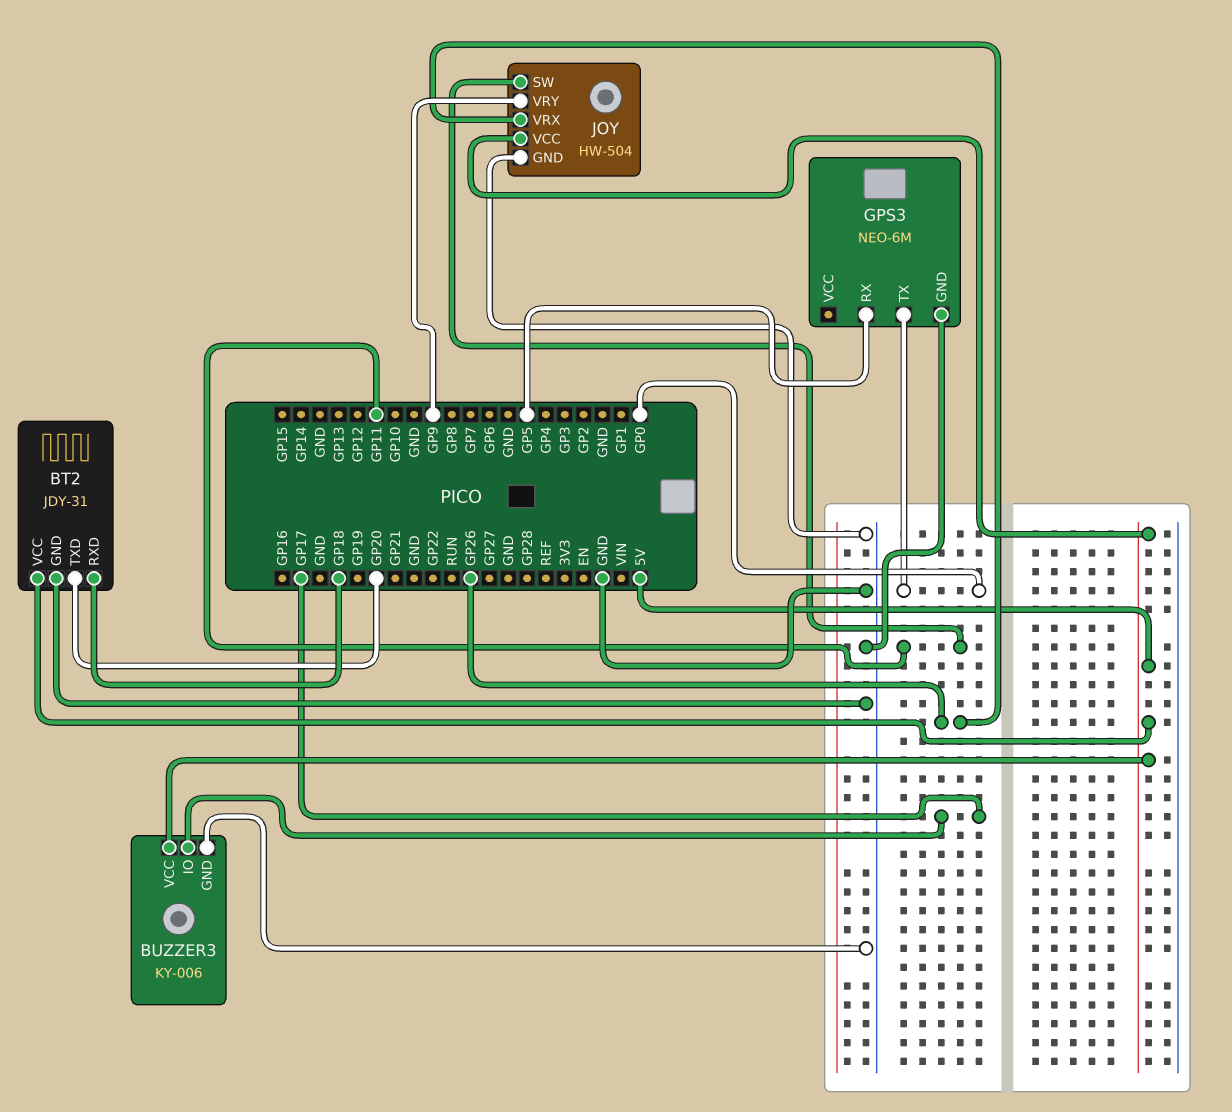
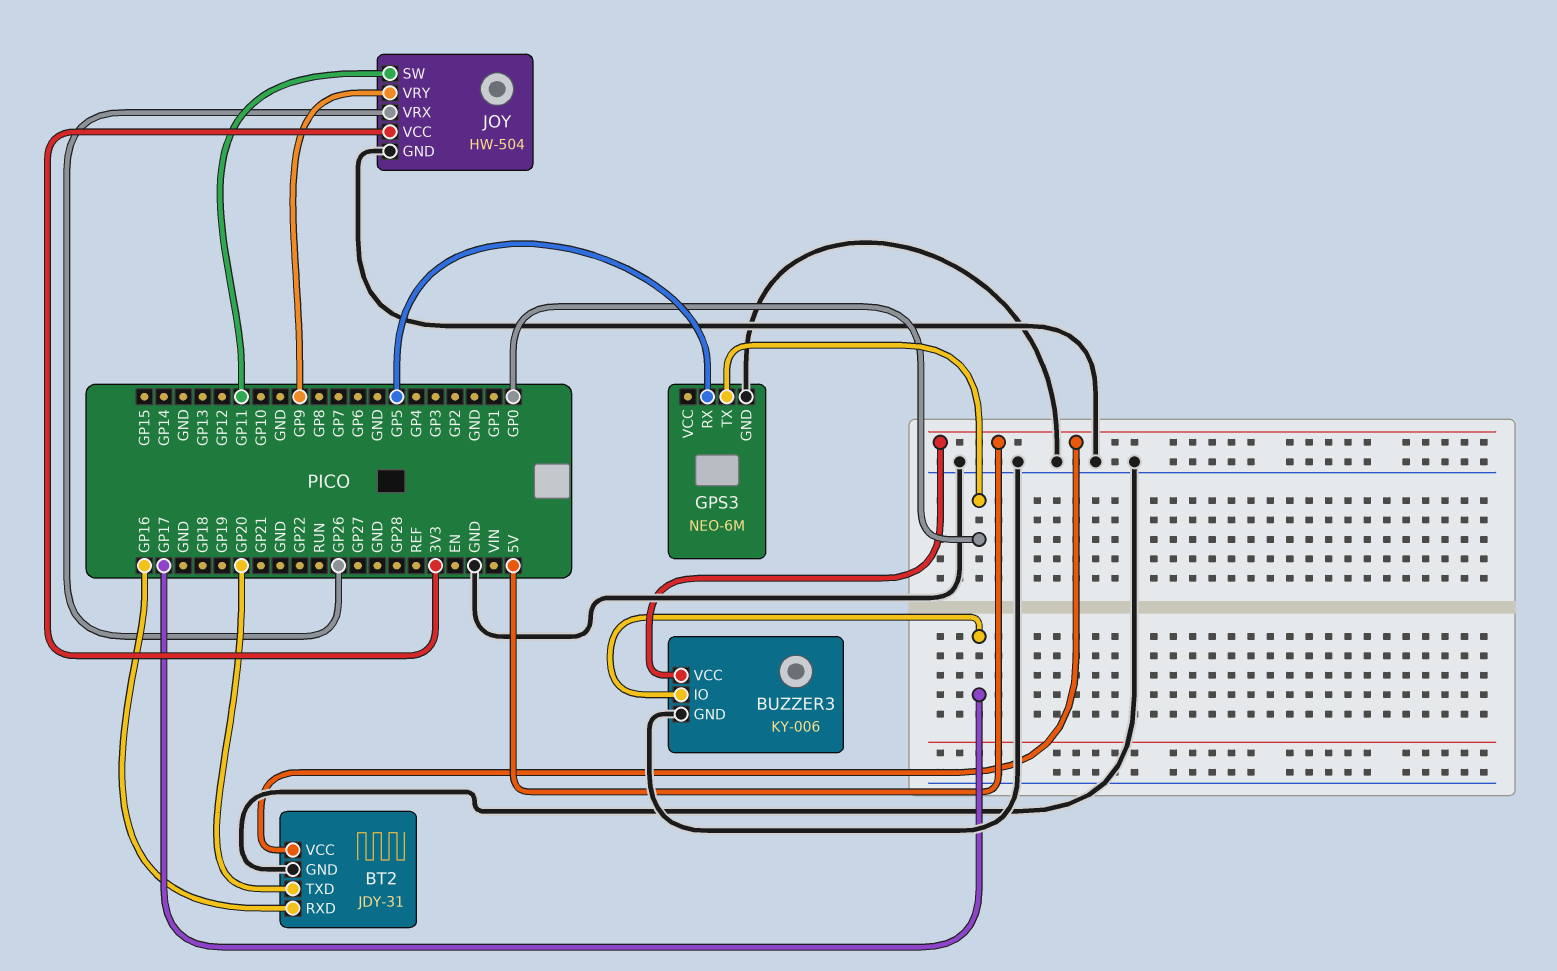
BT2 pin RXD: GP18 -> GP16
JOY pin VCC: 5V -> 3V3

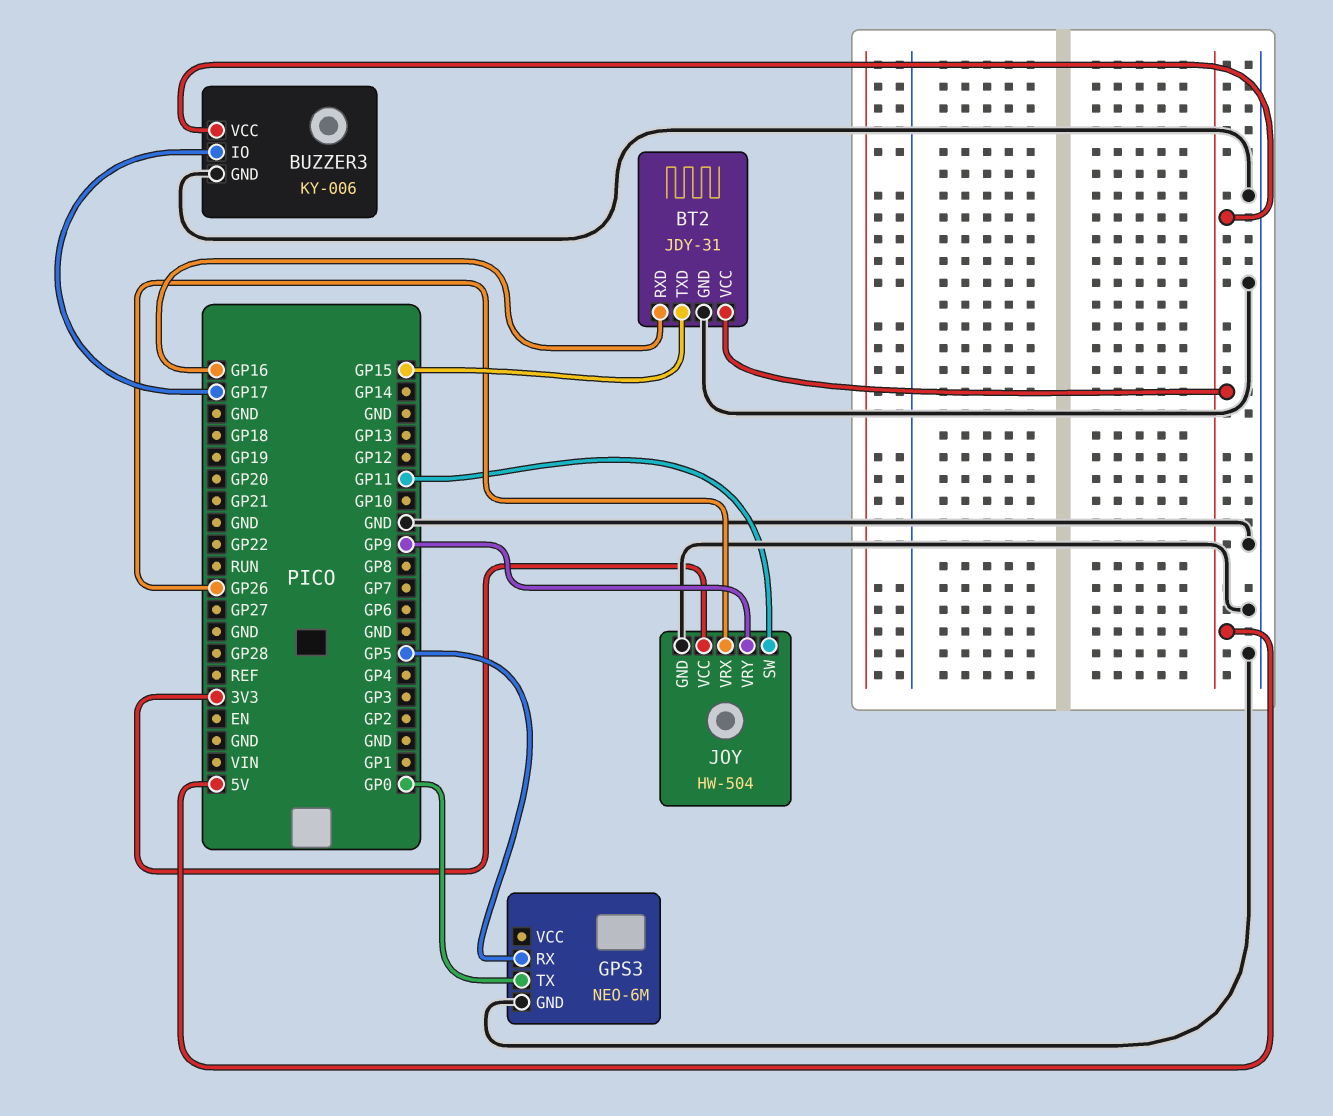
BT2 pin TXD: GP20 -> GP15

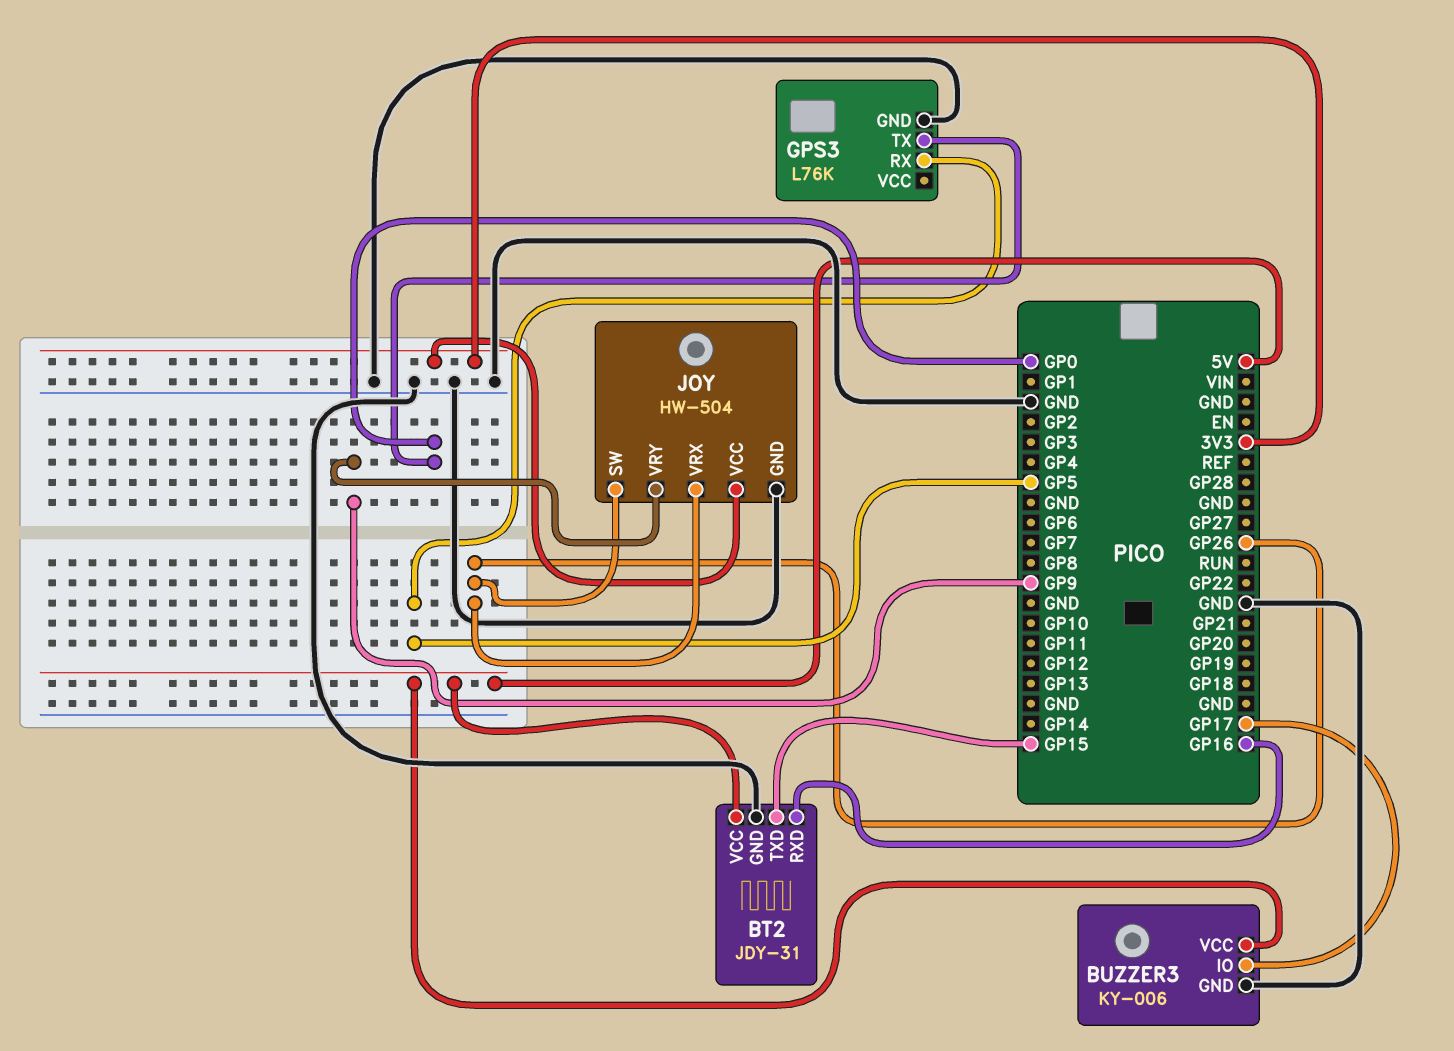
GPS3: NEO-6M -> L76K
JOY pin SW: GP11 -> GP26

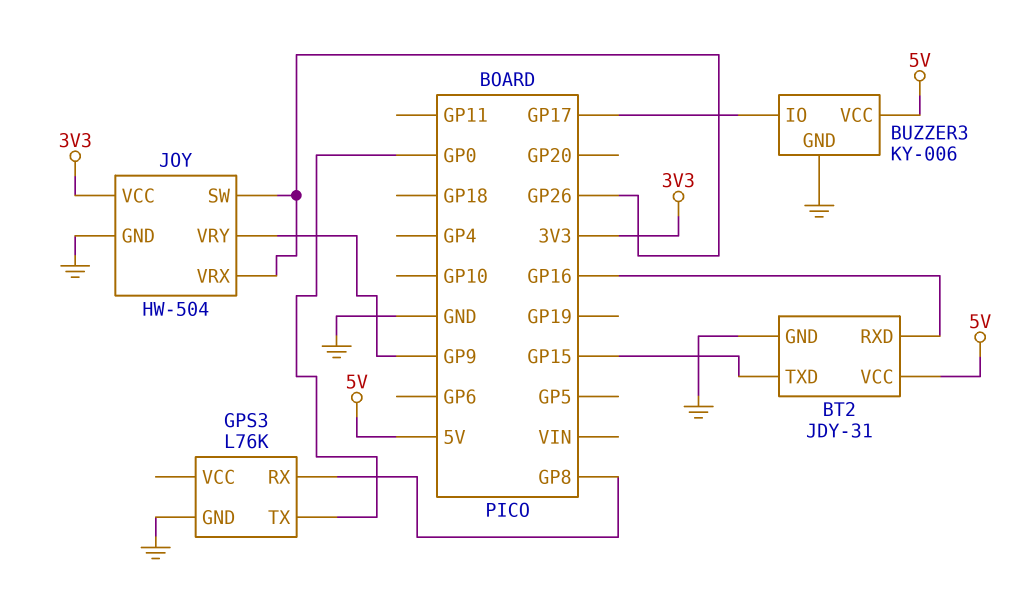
GPS3 pin RX: GP5 -> GP8

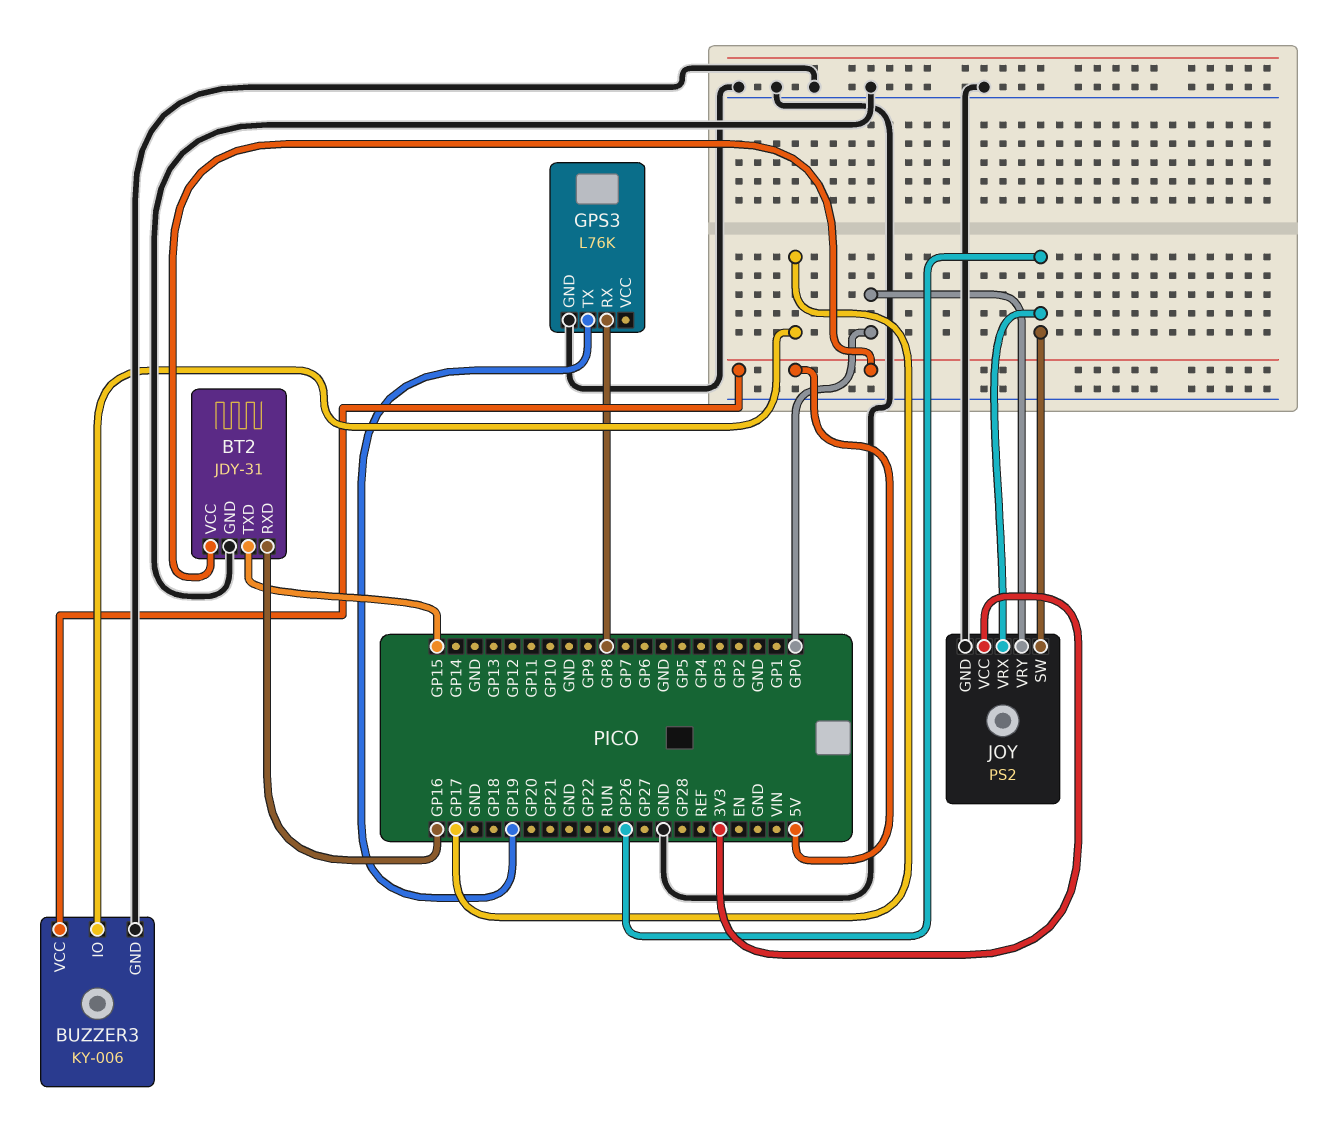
GPS3 pin TX: GP0 -> GP19
JOY: HW-504 -> PS2
JOY pin VRY: GP9 -> GP0

